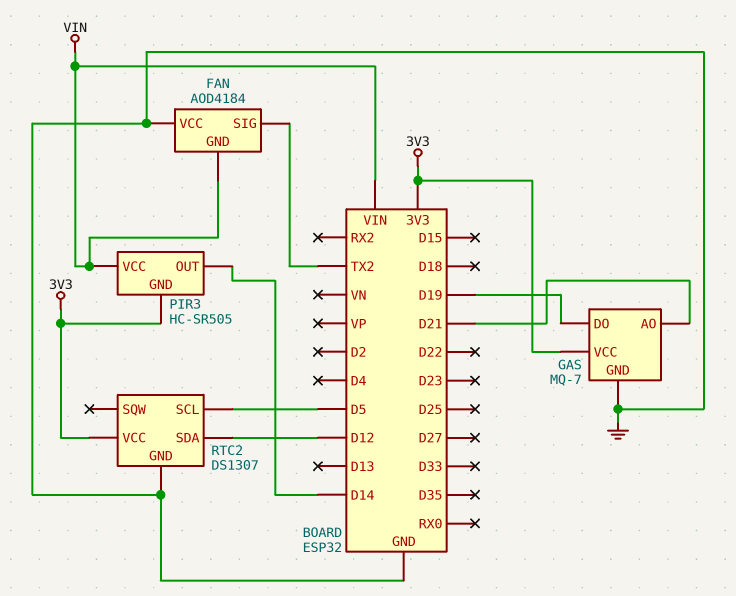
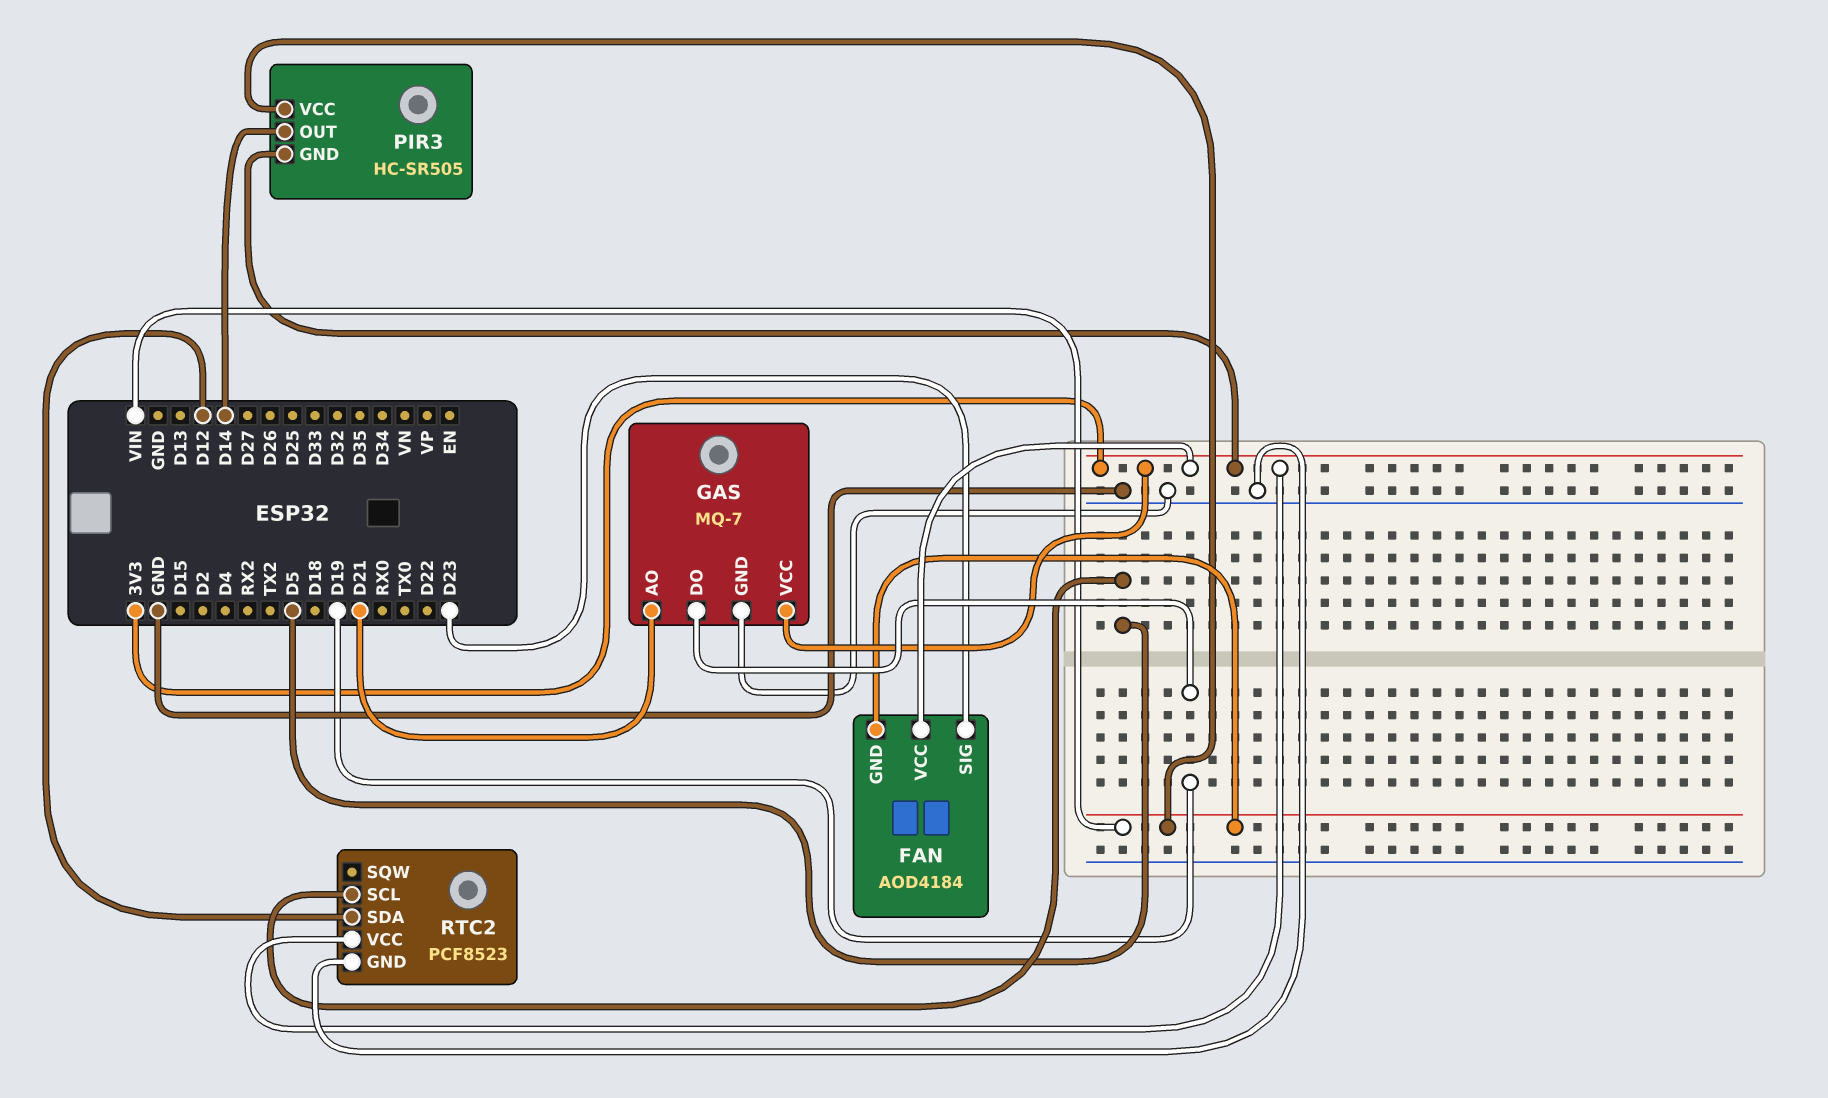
FAN pin SIG: TX2 -> D23
FAN pin VCC: GND -> 3V3
RTC2: DS1307 -> PCF8523

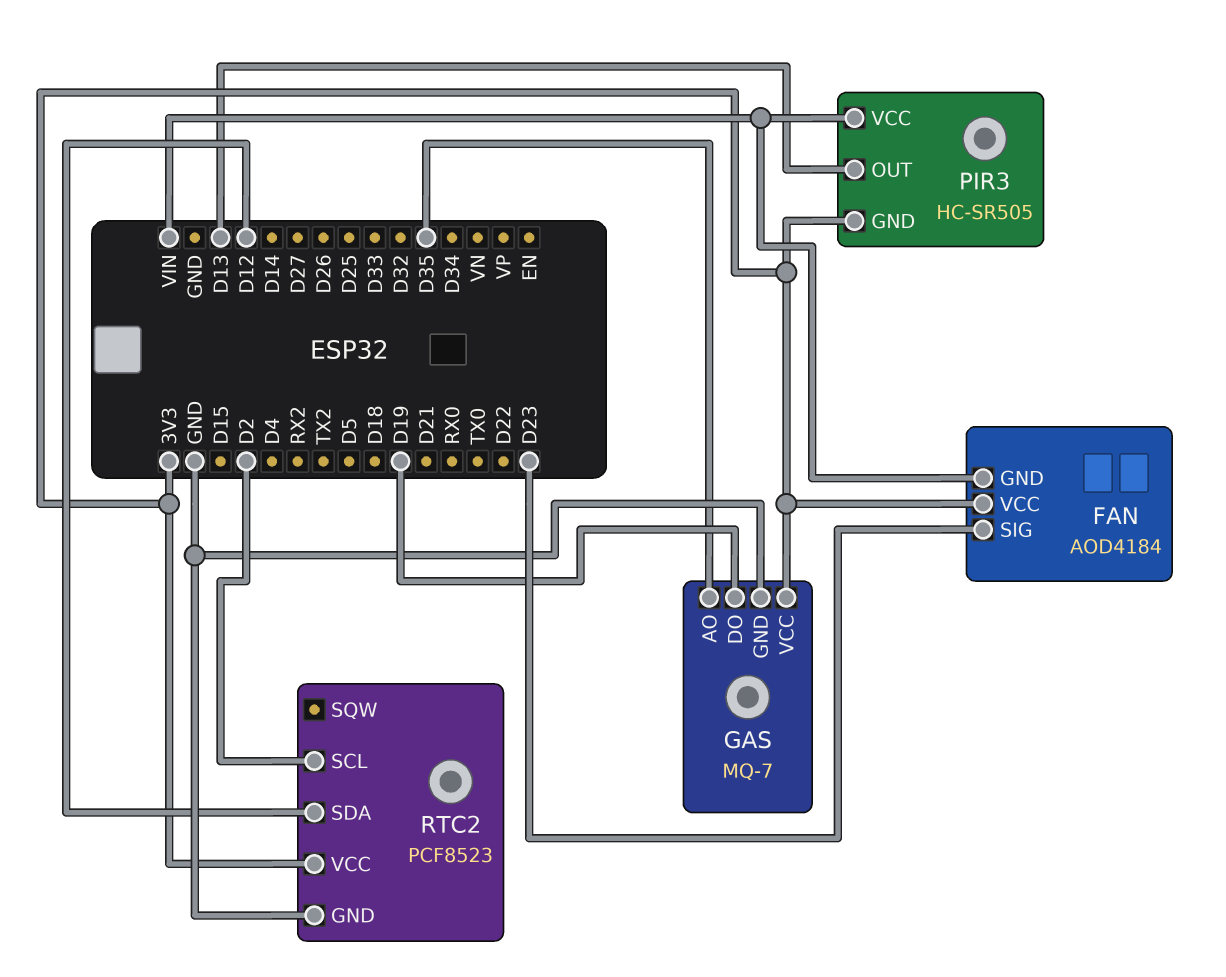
GAS pin AO: D21 -> D35
PIR3 pin OUT: D14 -> D13
RTC2 pin SCL: D5 -> D2

